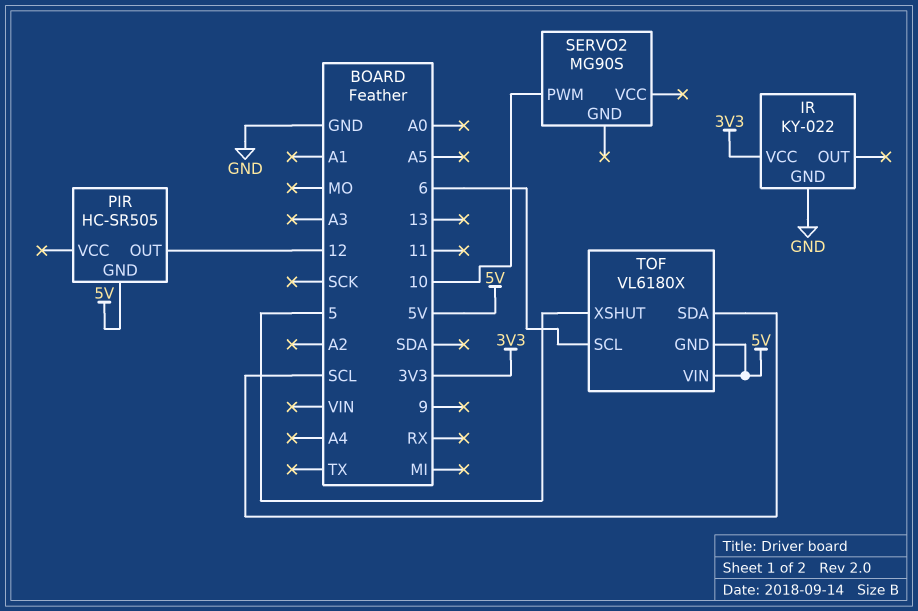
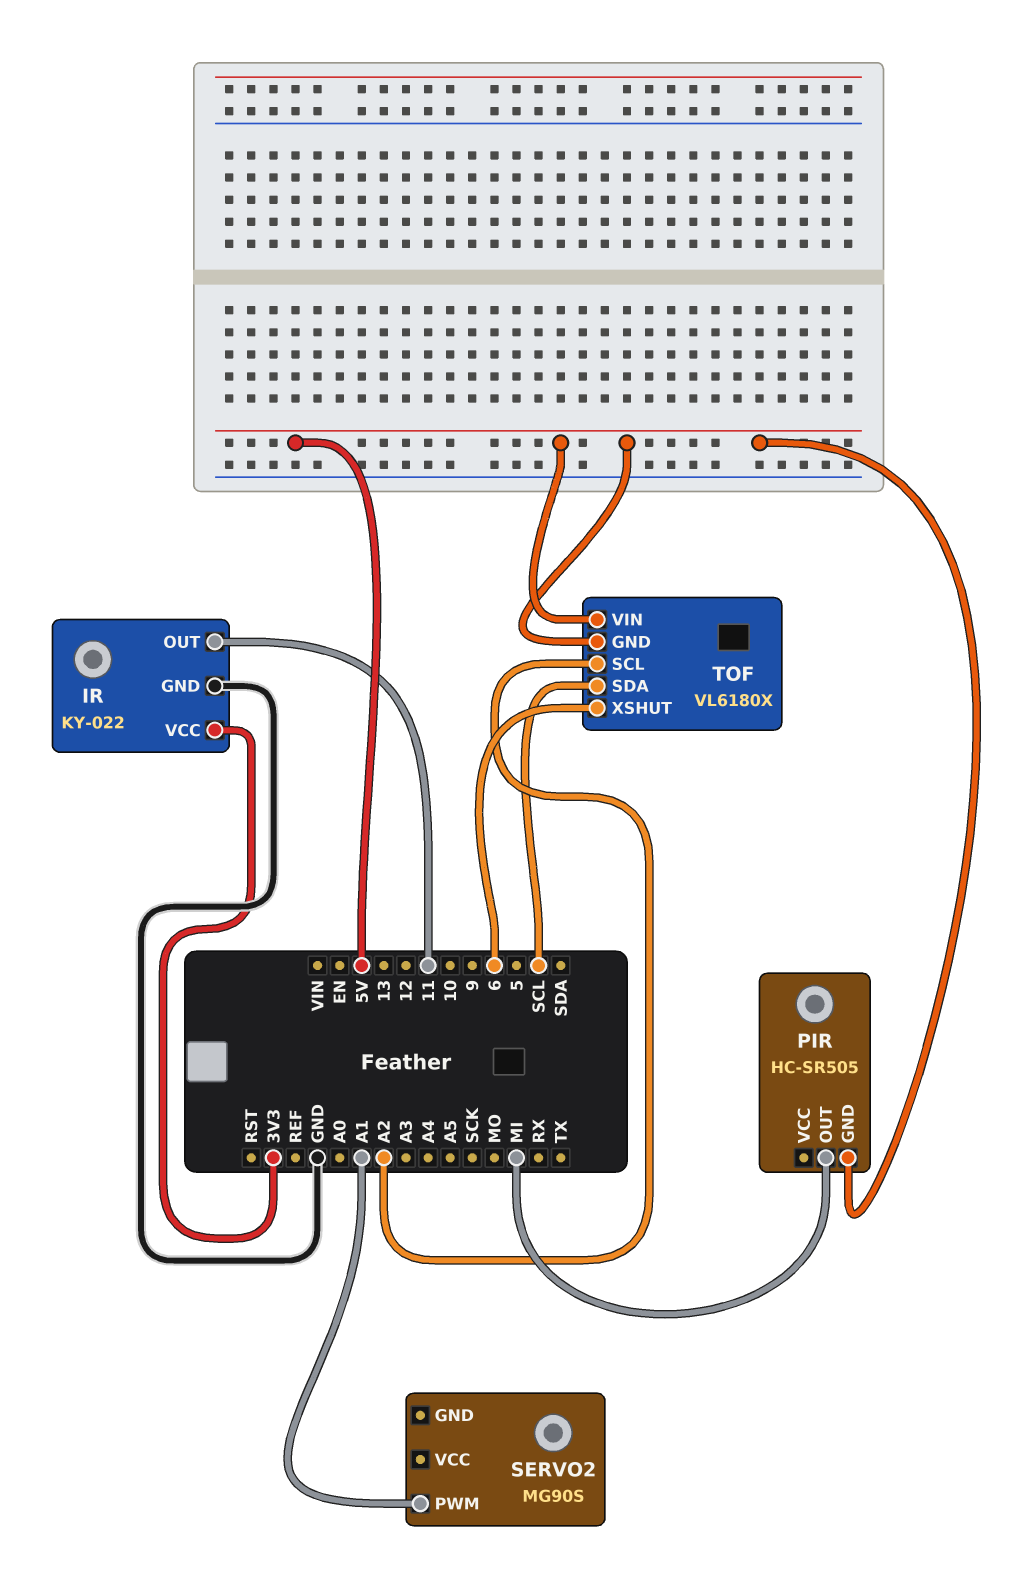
IR pin OUT: none -> 11
PIR pin OUT: 12 -> MI
SERVO2 pin PWM: 10 -> A1
TOF pin SCL: 6 -> A2
TOF pin XSHUT: 5 -> 6

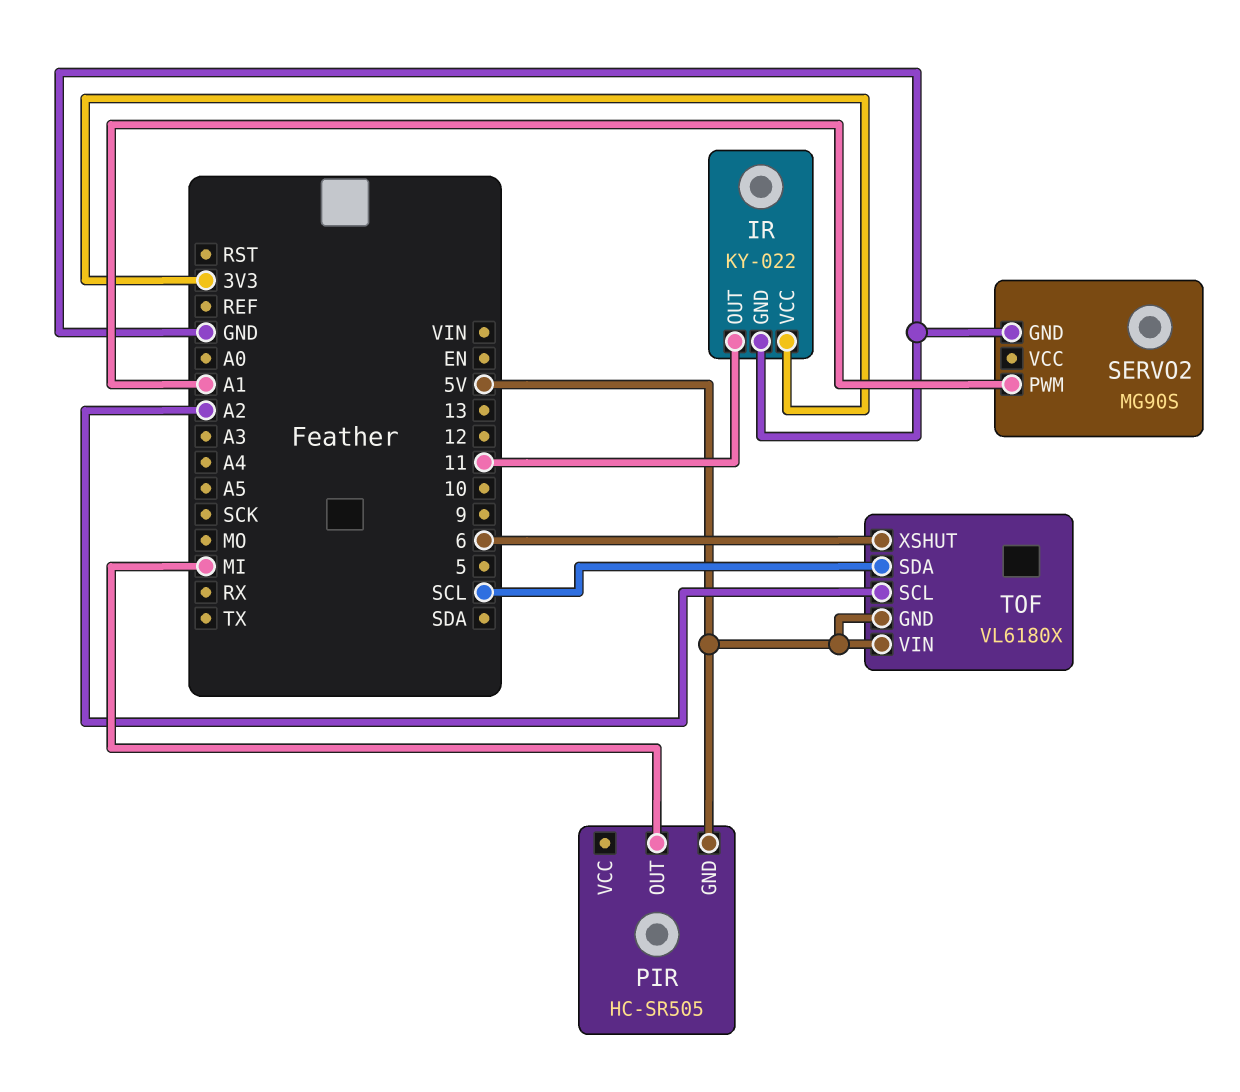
SERVO2 pin GND: none -> GND

